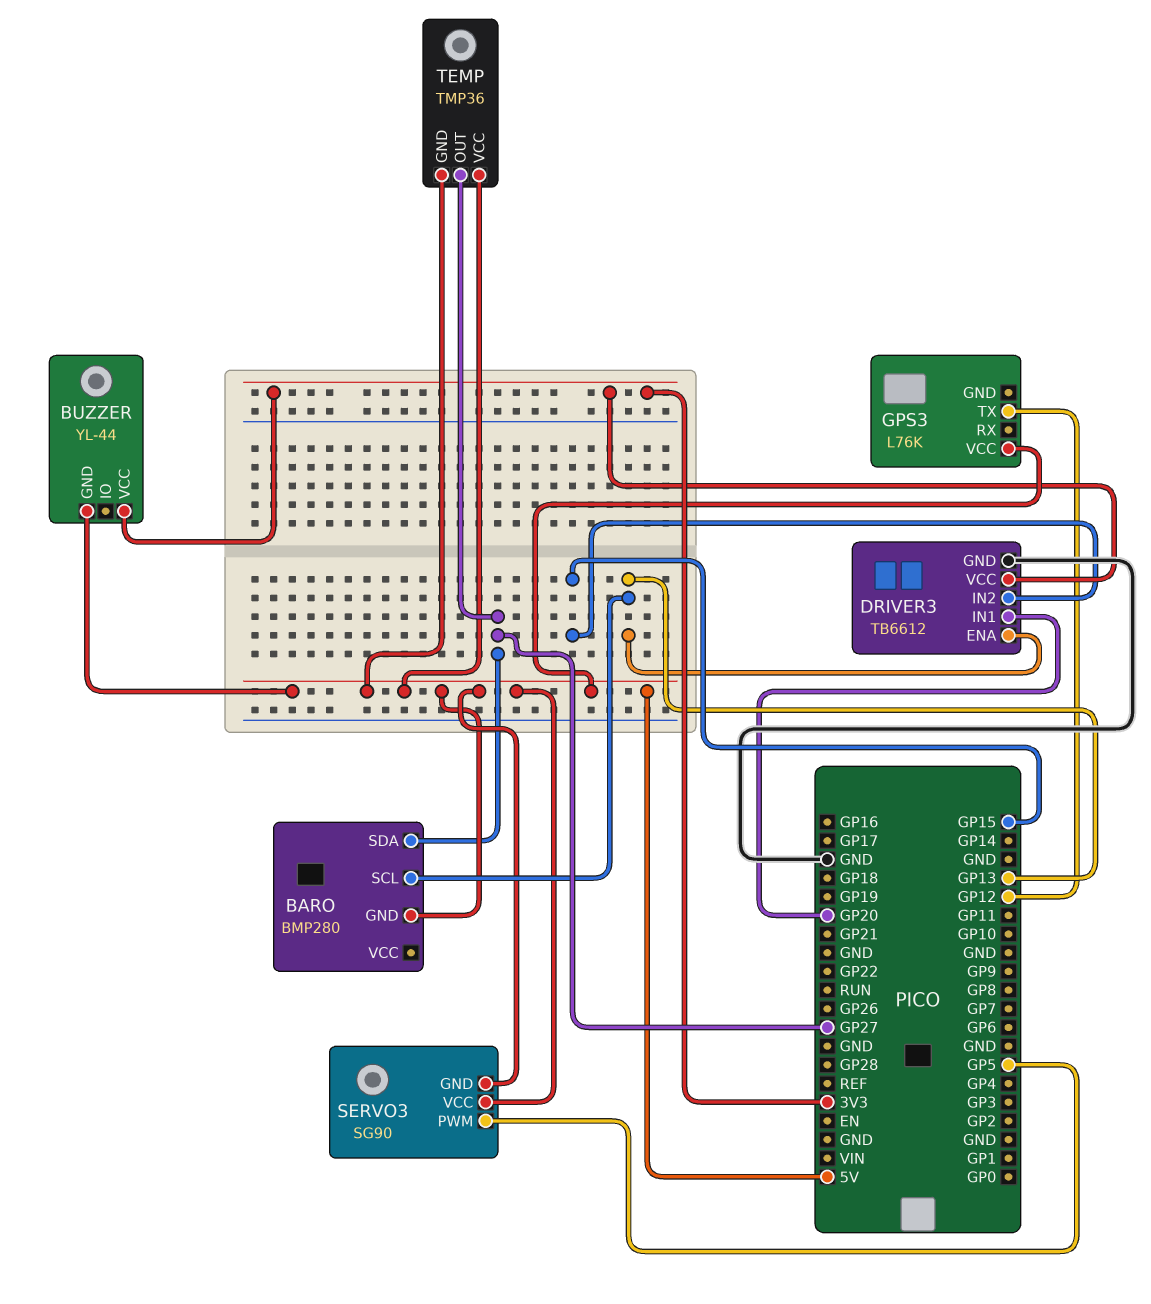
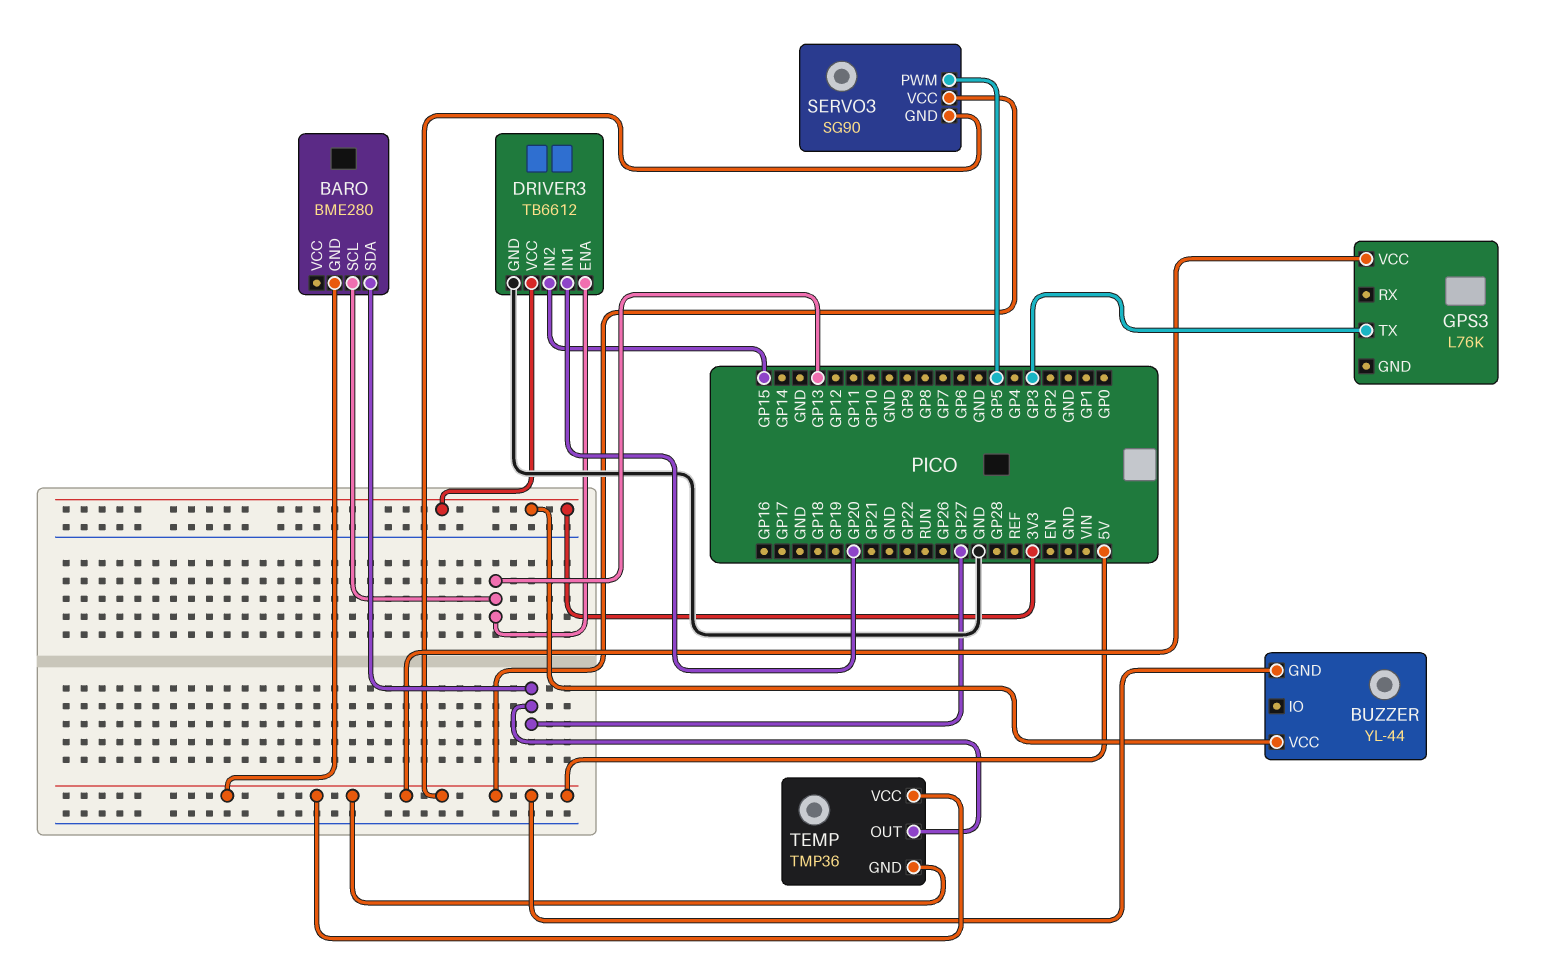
BARO: BMP280 -> BME280
GPS3 pin TX: GP12 -> GP3

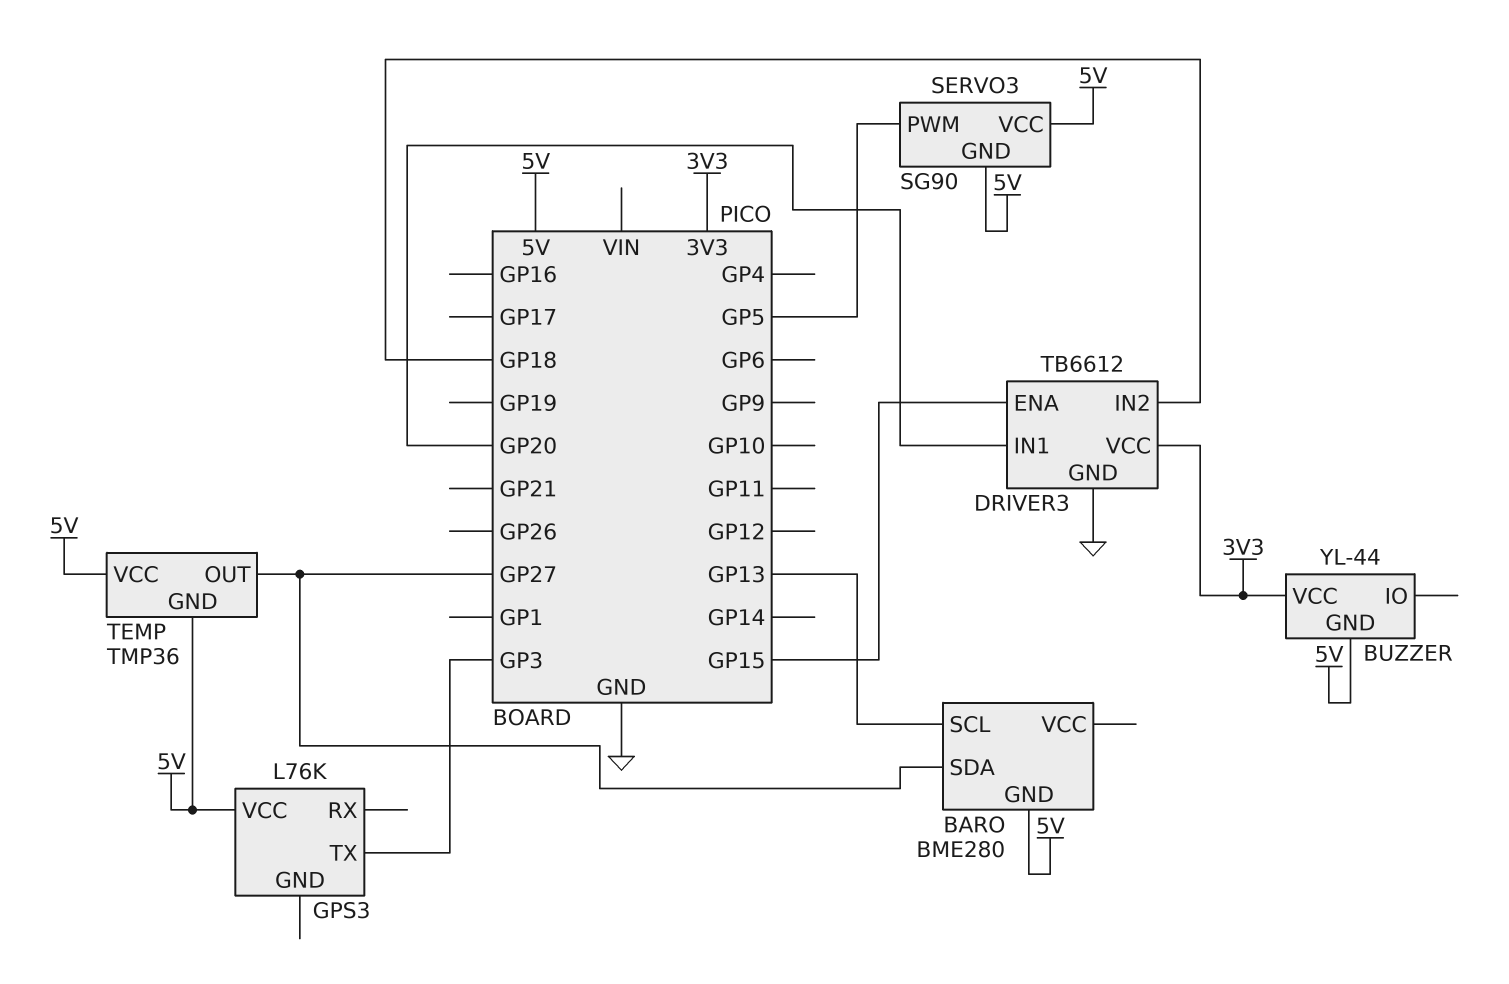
DRIVER3 pin ENA: GP13 -> GP15
DRIVER3 pin IN2: GP15 -> GP18

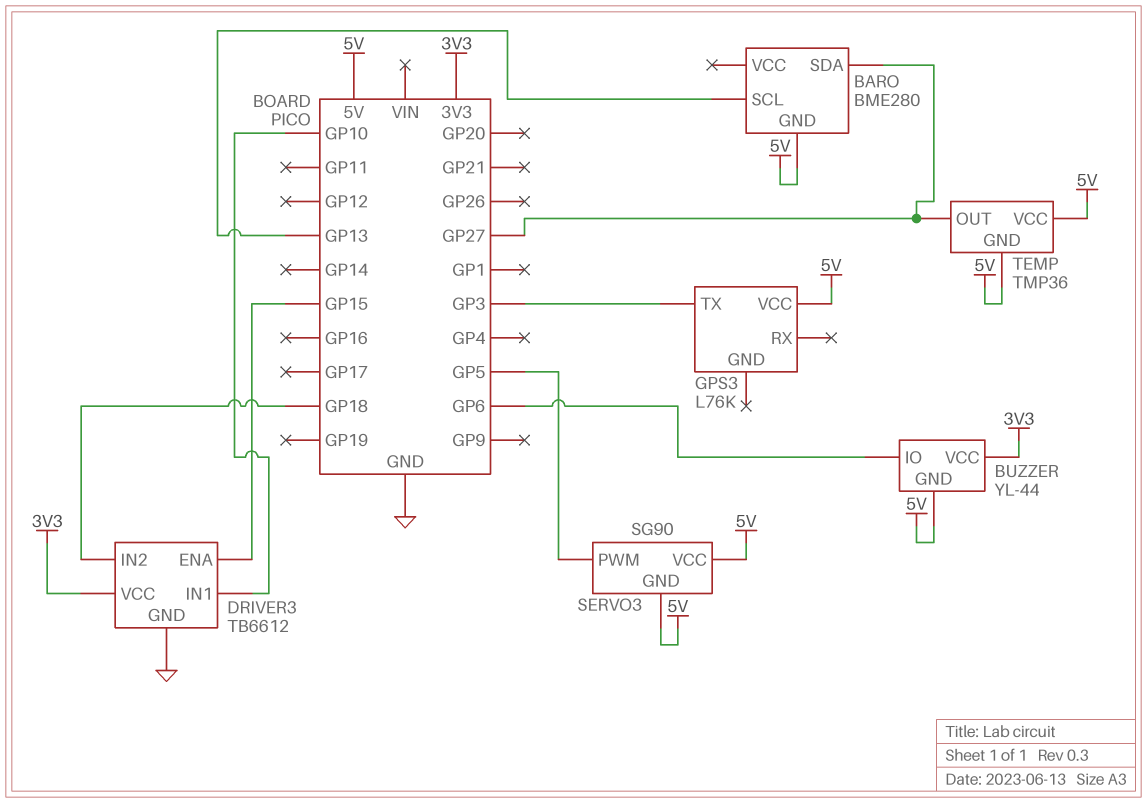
BUZZER pin IO: none -> GP6
DRIVER3 pin IN1: GP20 -> GP10

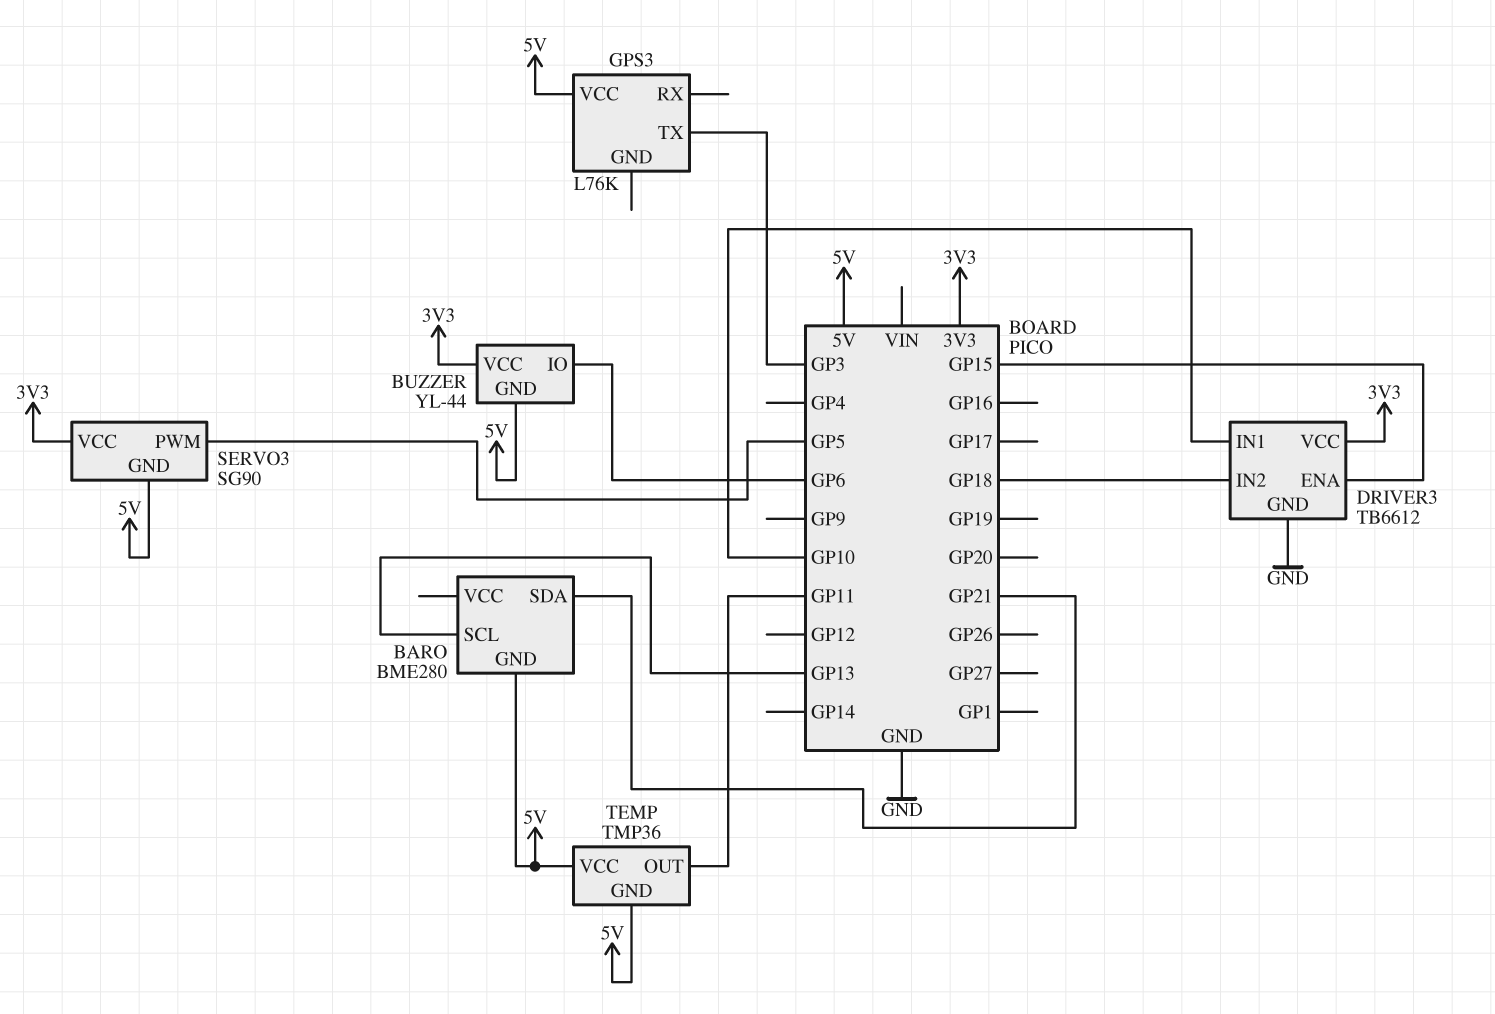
BARO pin SDA: GP27 -> GP21
SERVO3 pin VCC: 5V -> 3V3
TEMP pin OUT: GP27 -> GP11

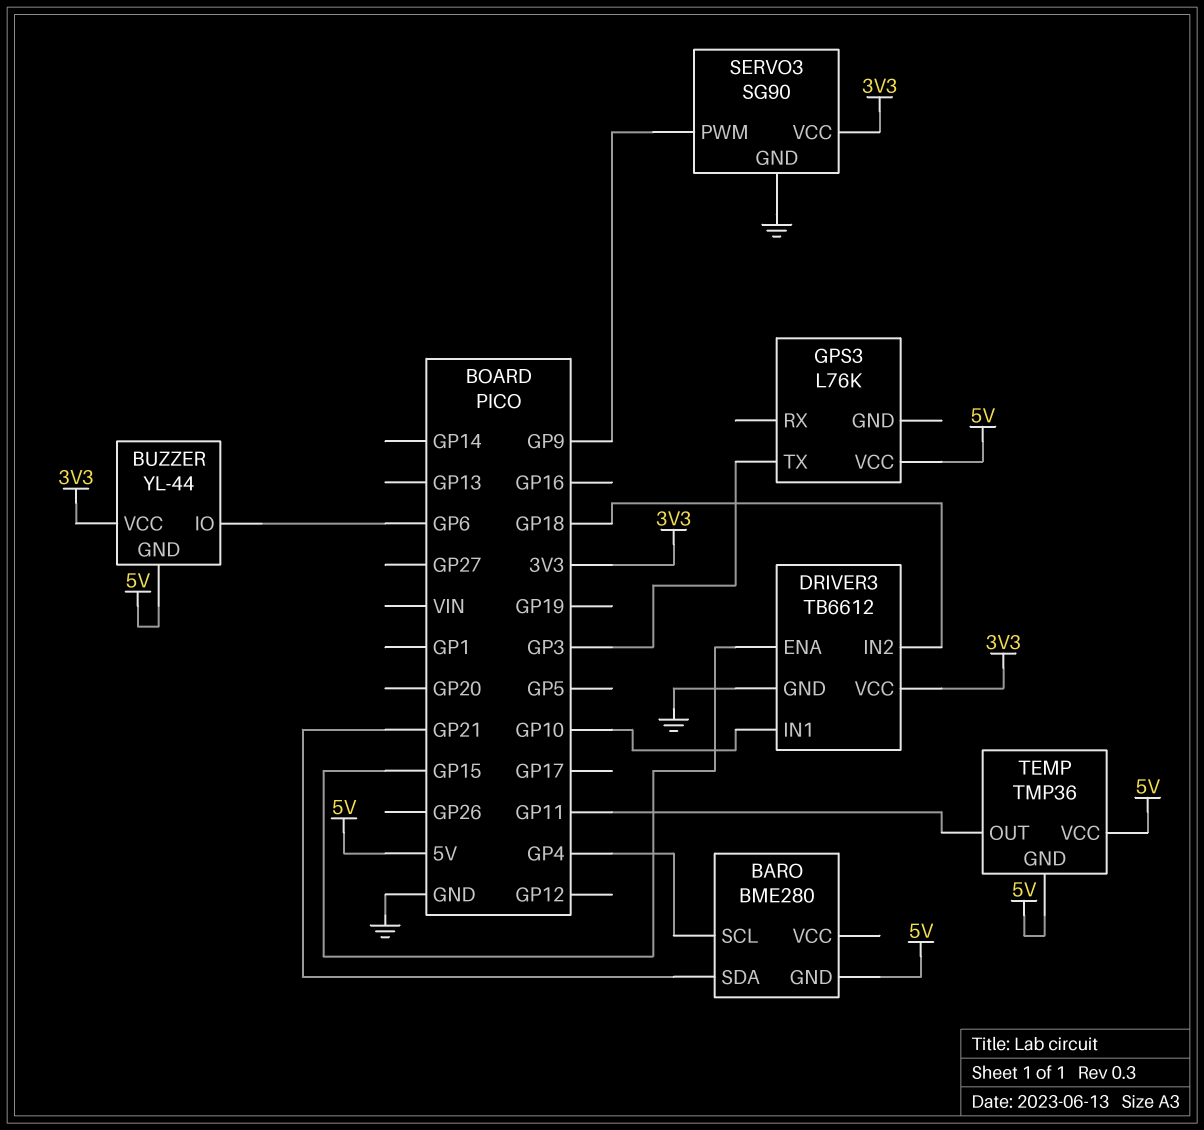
BARO pin SCL: GP13 -> GP4
SERVO3 pin GND: 5V -> GND
SERVO3 pin PWM: GP5 -> GP9

